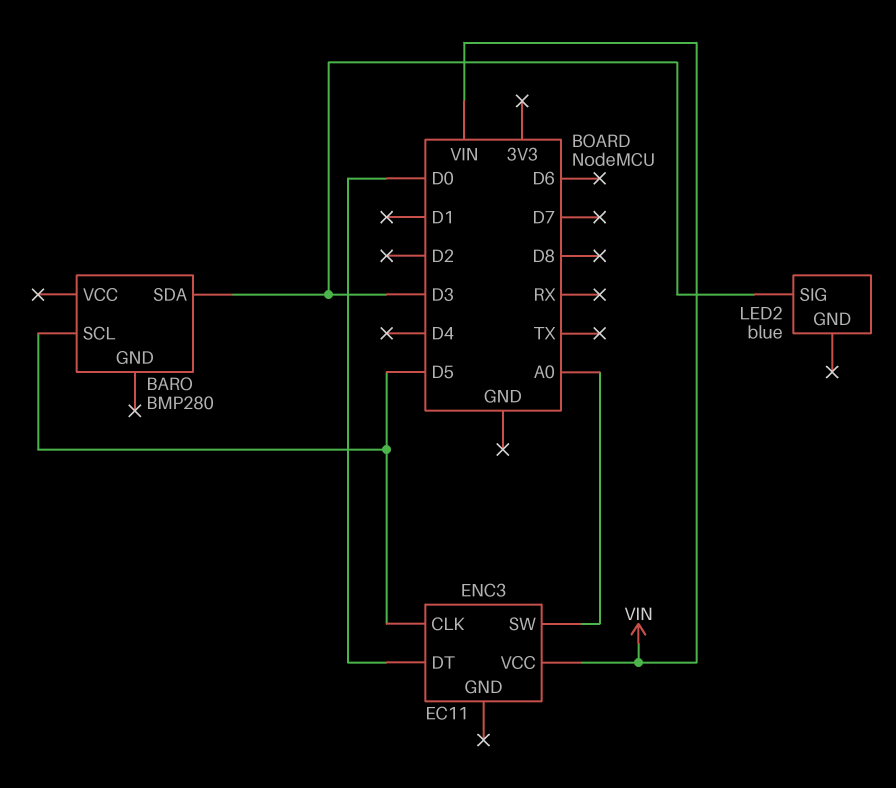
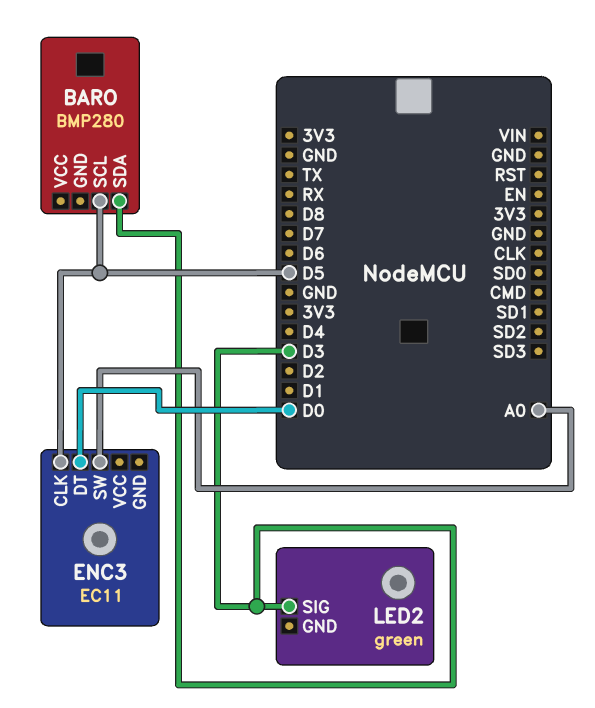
ENC3 pin VCC: VIN -> none
LED2: blue -> green

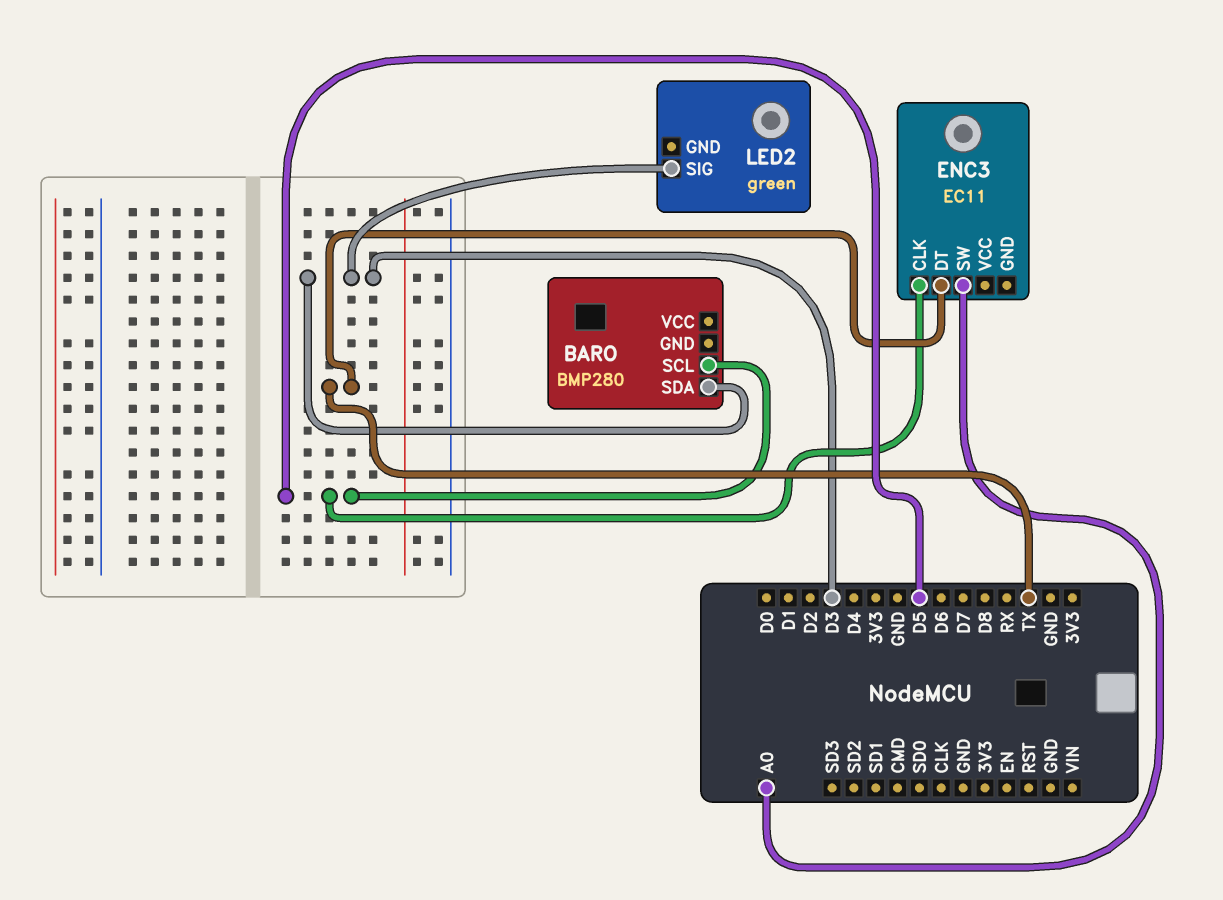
ENC3 pin DT: D0 -> TX

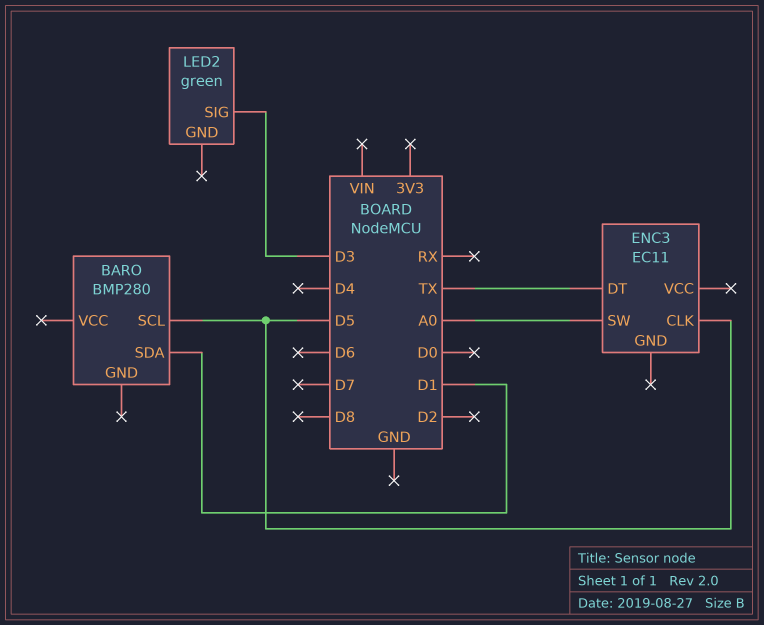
BARO pin SDA: D3 -> D1

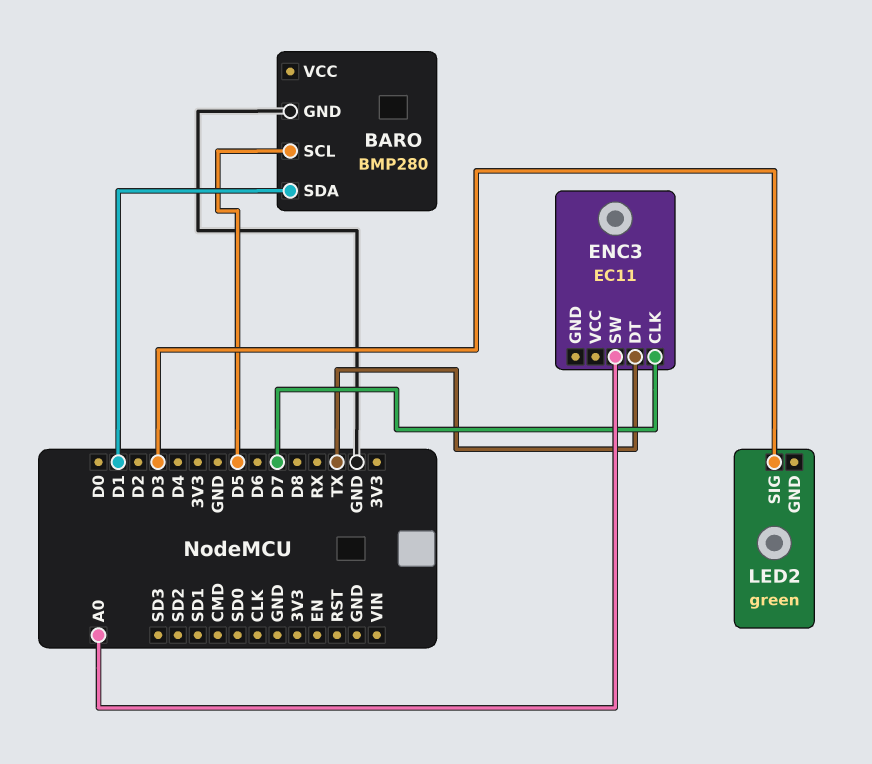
BARO pin GND: none -> GND
ENC3 pin CLK: D5 -> D7

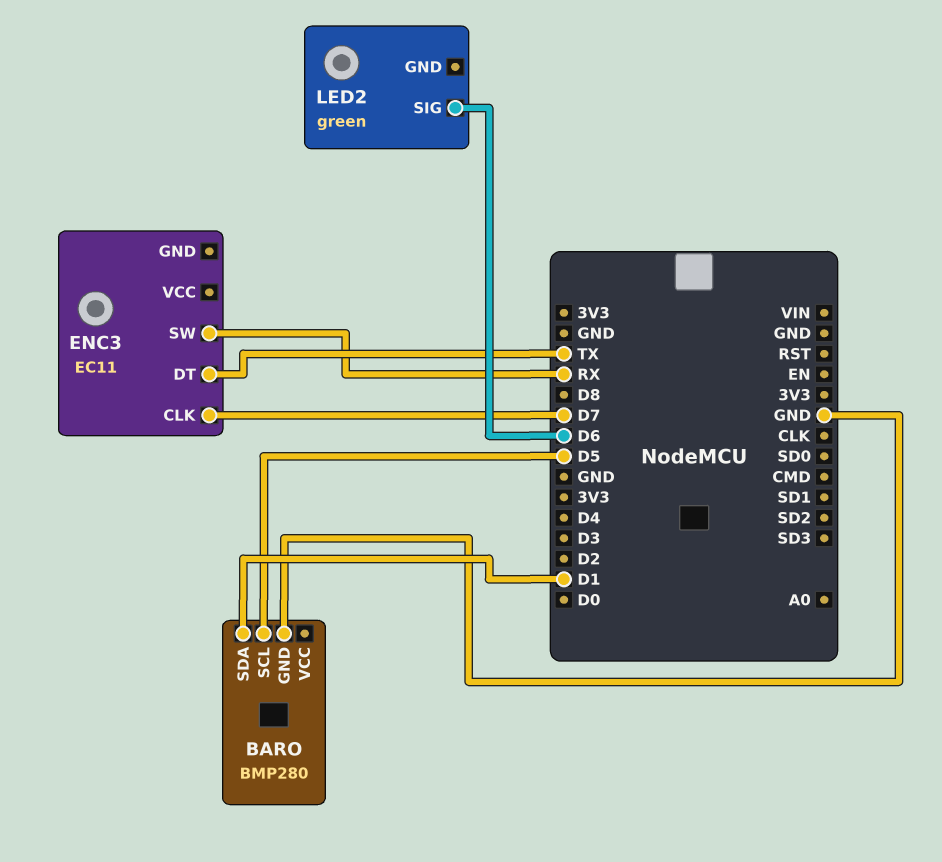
ENC3 pin SW: A0 -> RX
LED2 pin SIG: D3 -> D6

